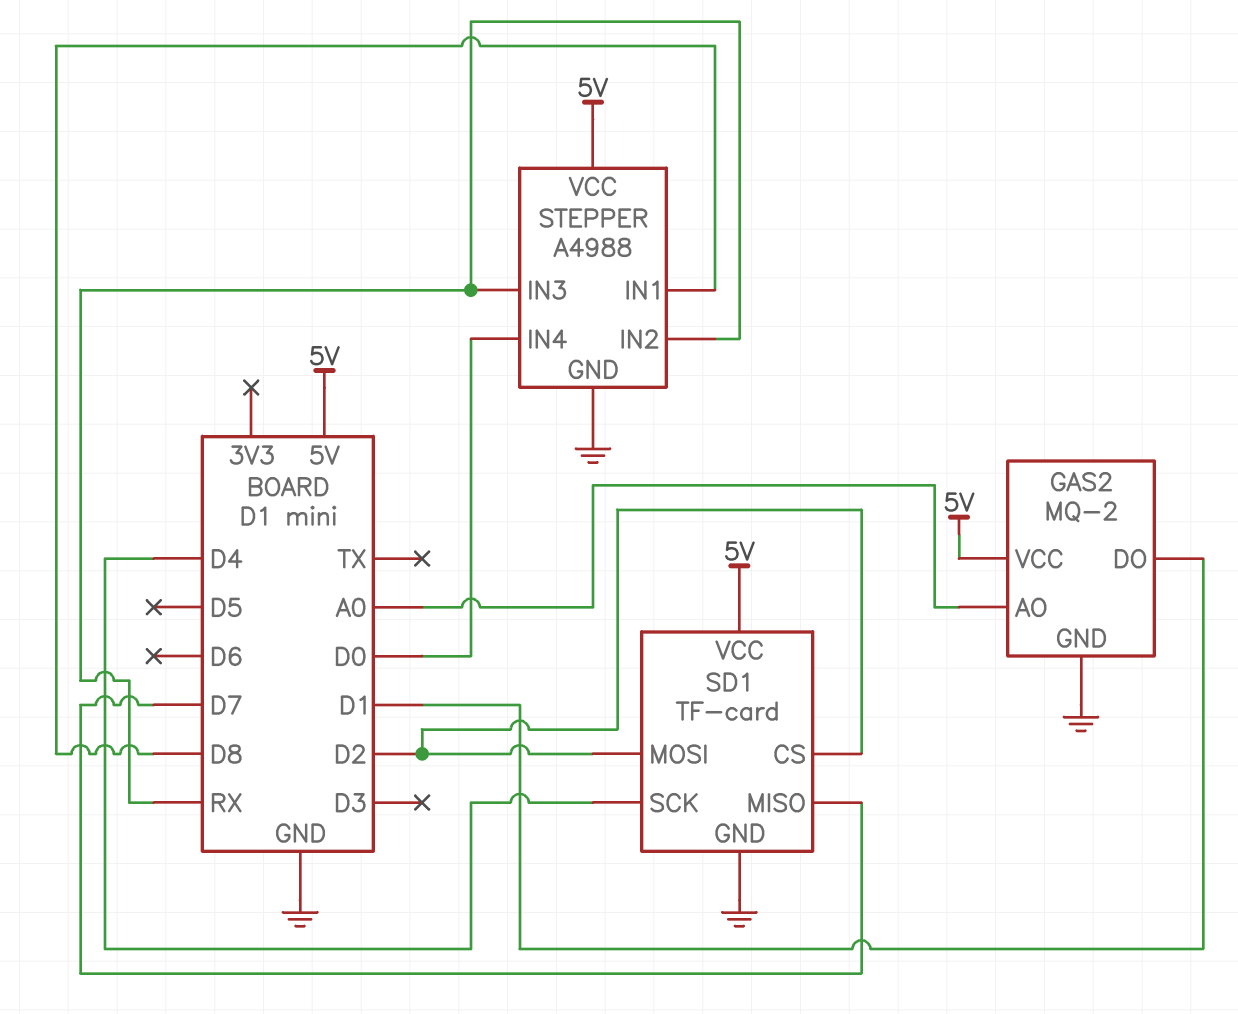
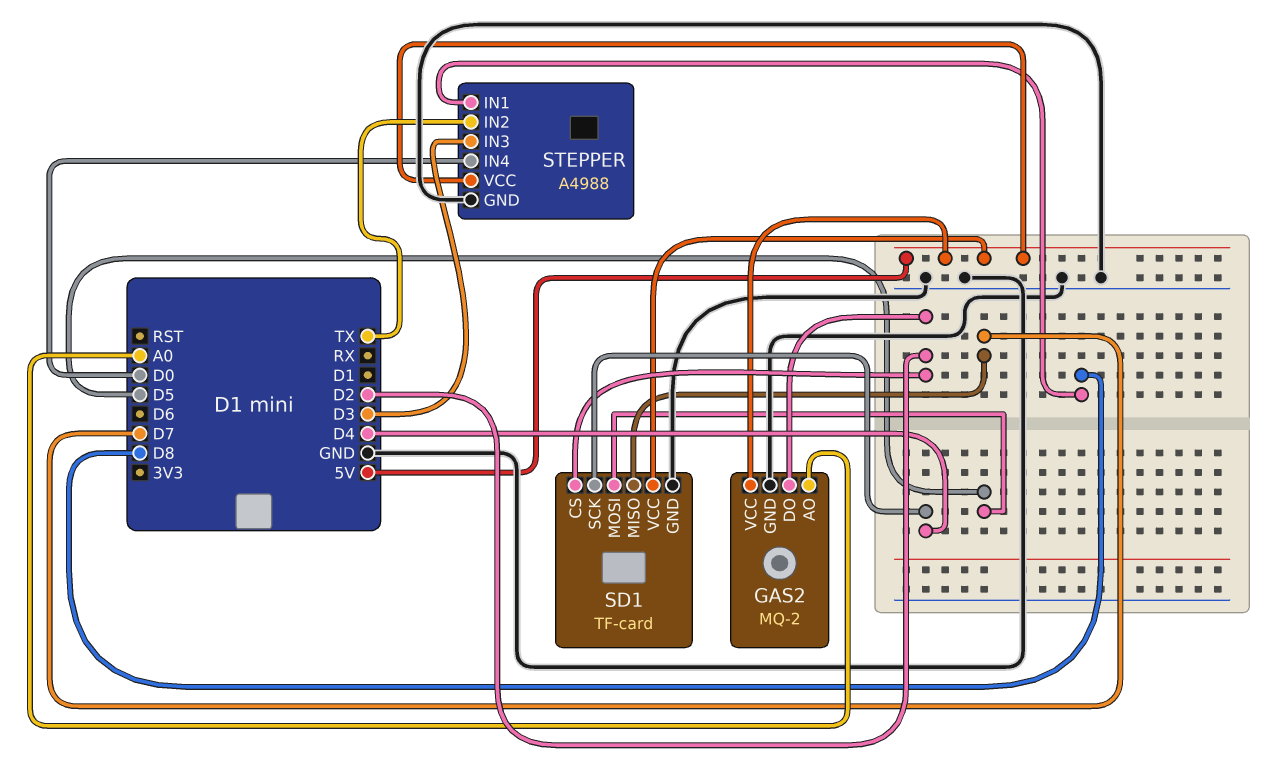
GAS2 pin DO: D1 -> D2
SD1 pin MOSI: D2 -> D5
STEPPER pin IN2: RX -> TX
STEPPER pin IN3: RX -> D3

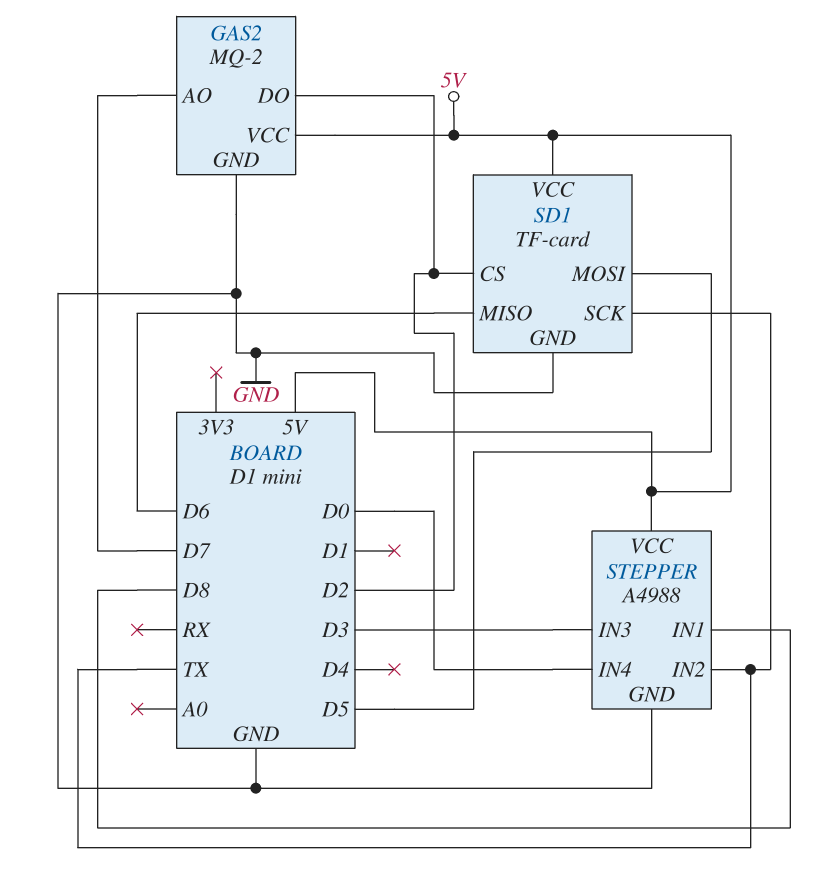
GAS2 pin AO: A0 -> D7
SD1 pin MISO: D7 -> D6
SD1 pin SCK: D4 -> TX

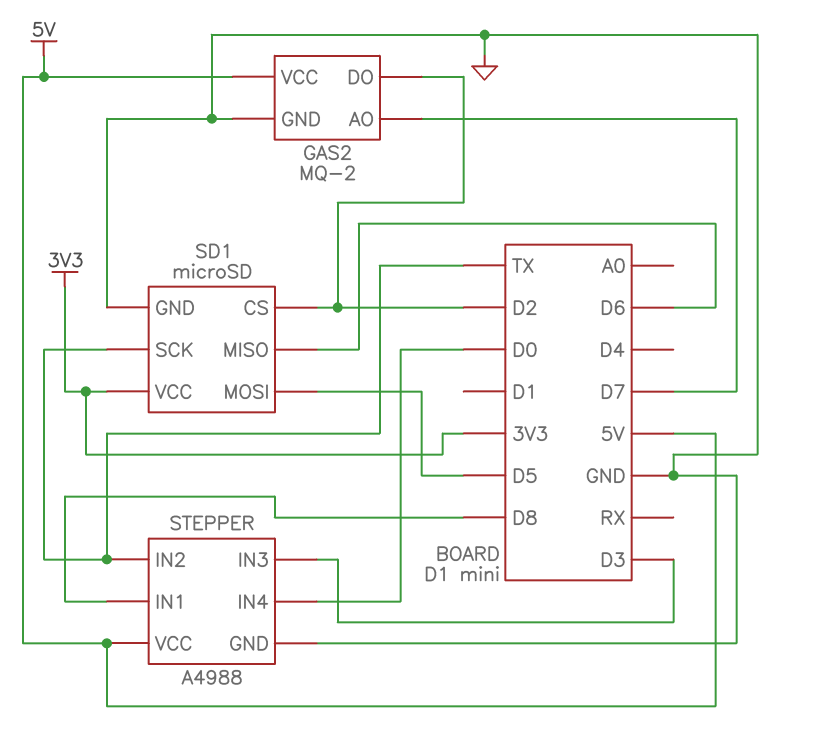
SD1: TF-card -> microSD
SD1 pin VCC: 5V -> 3V3

